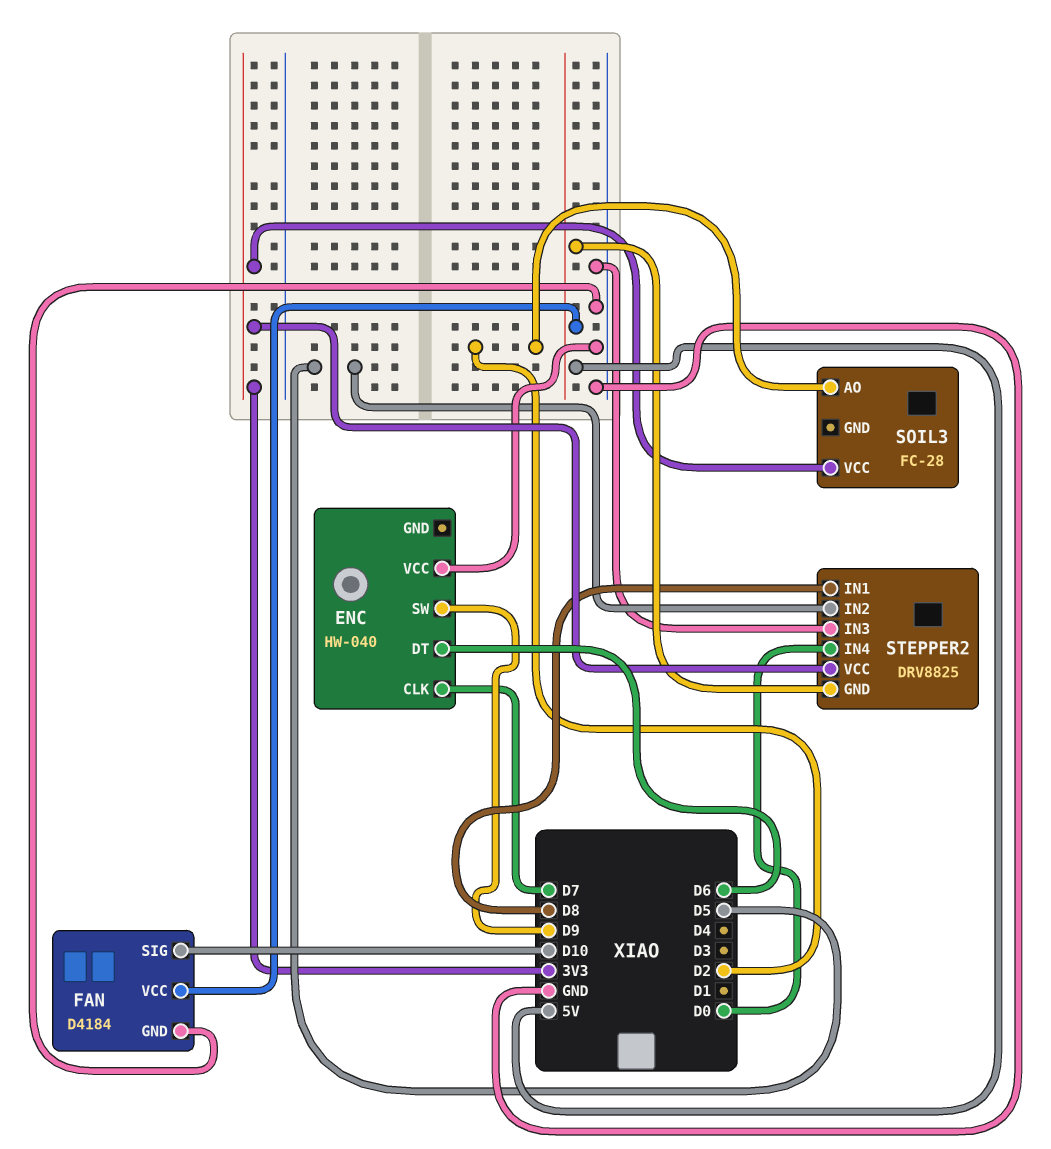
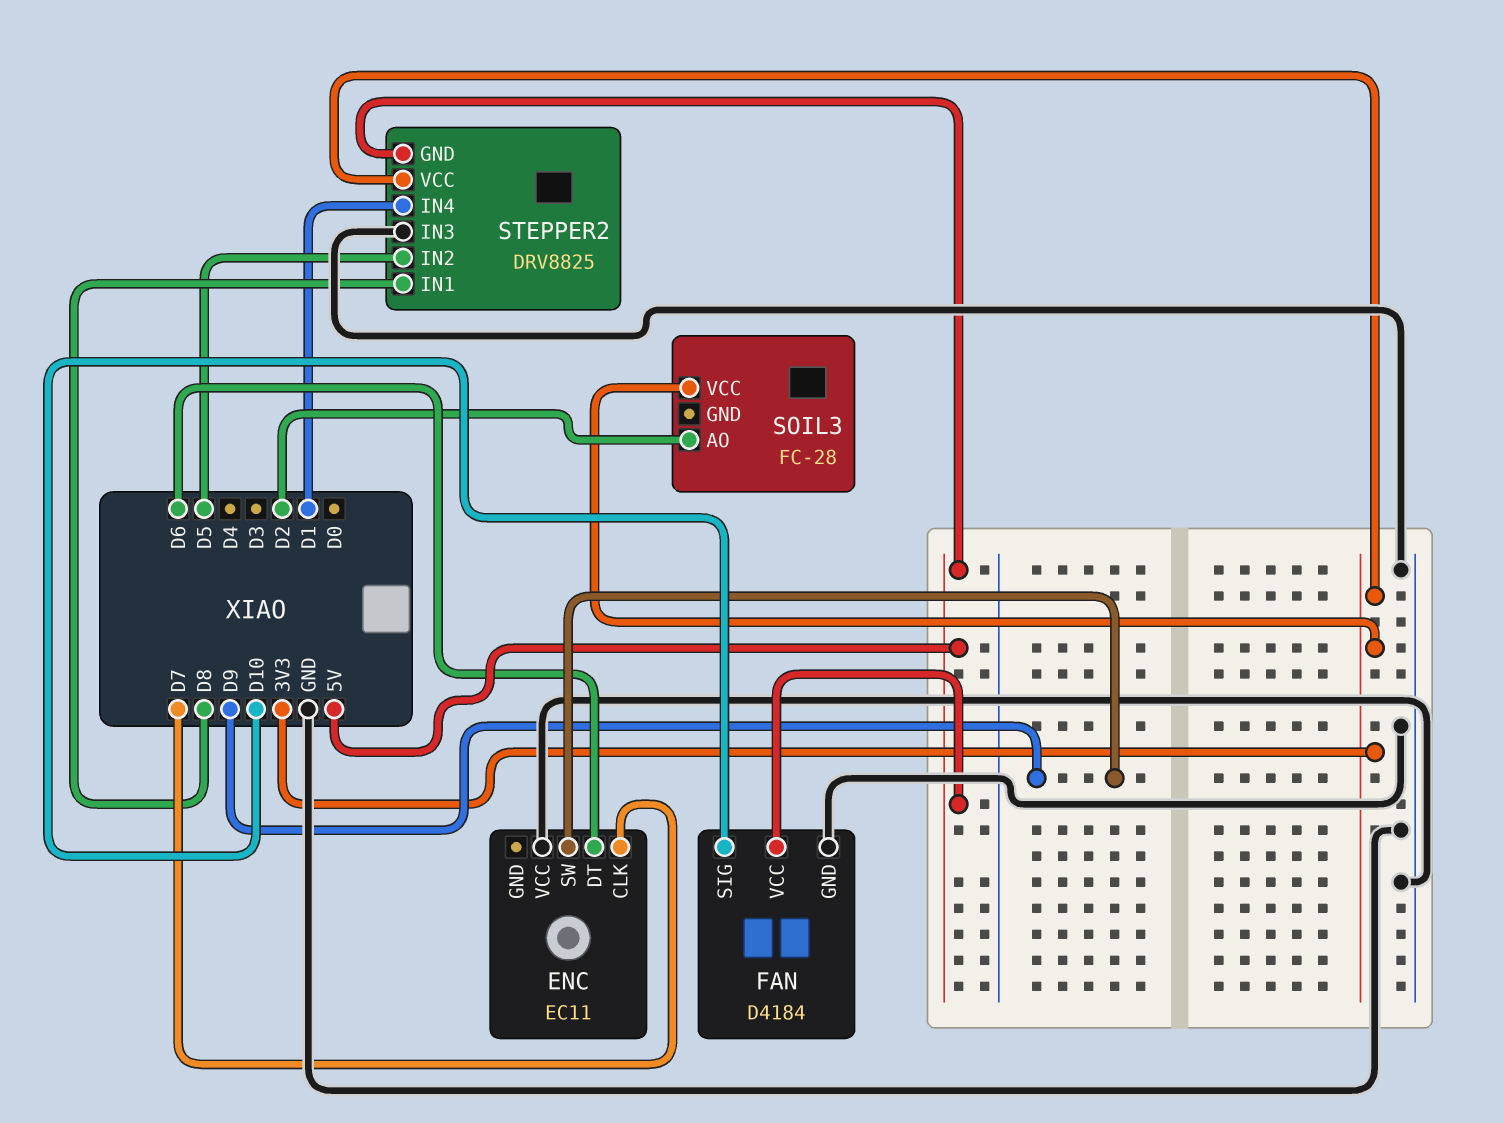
ENC: HW-040 -> EC11
STEPPER2 pin IN4: D0 -> D1

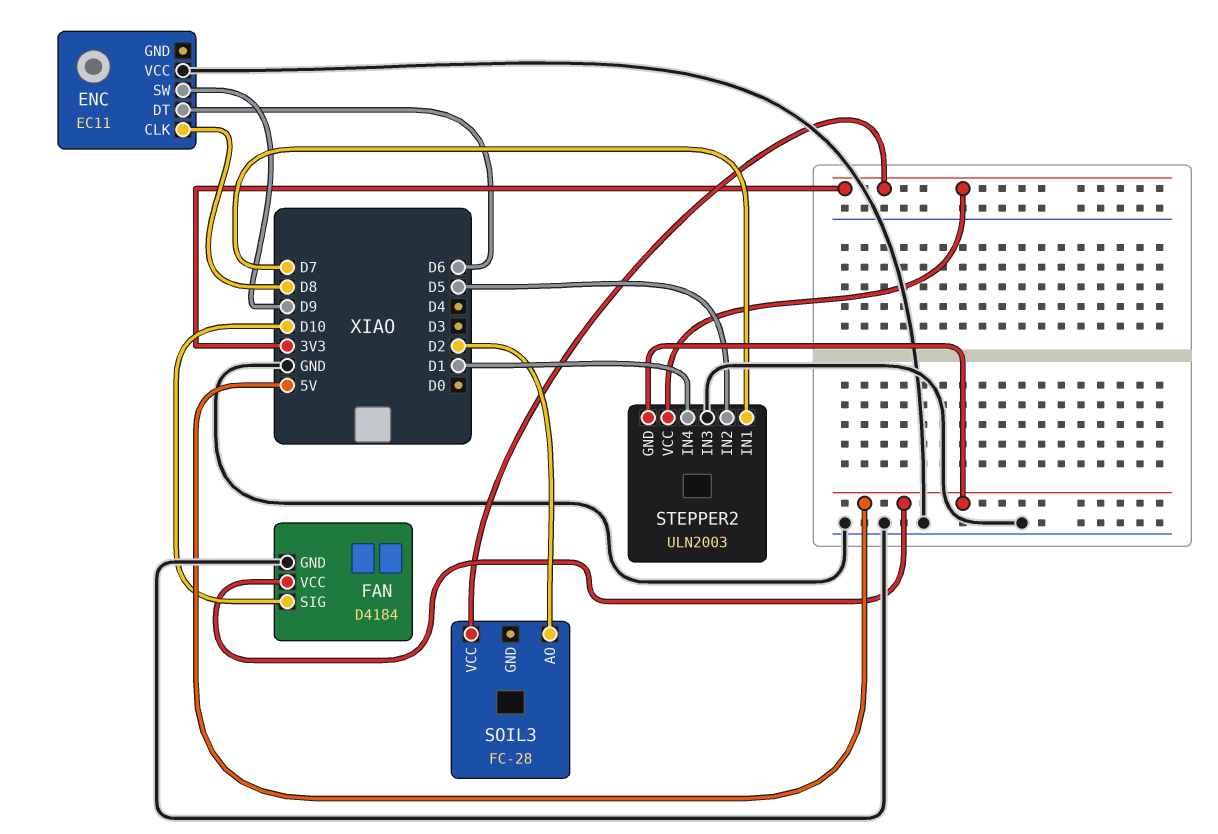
ENC pin CLK: D7 -> D8
STEPPER2: DRV8825 -> ULN2003
STEPPER2 pin IN1: D8 -> D7

